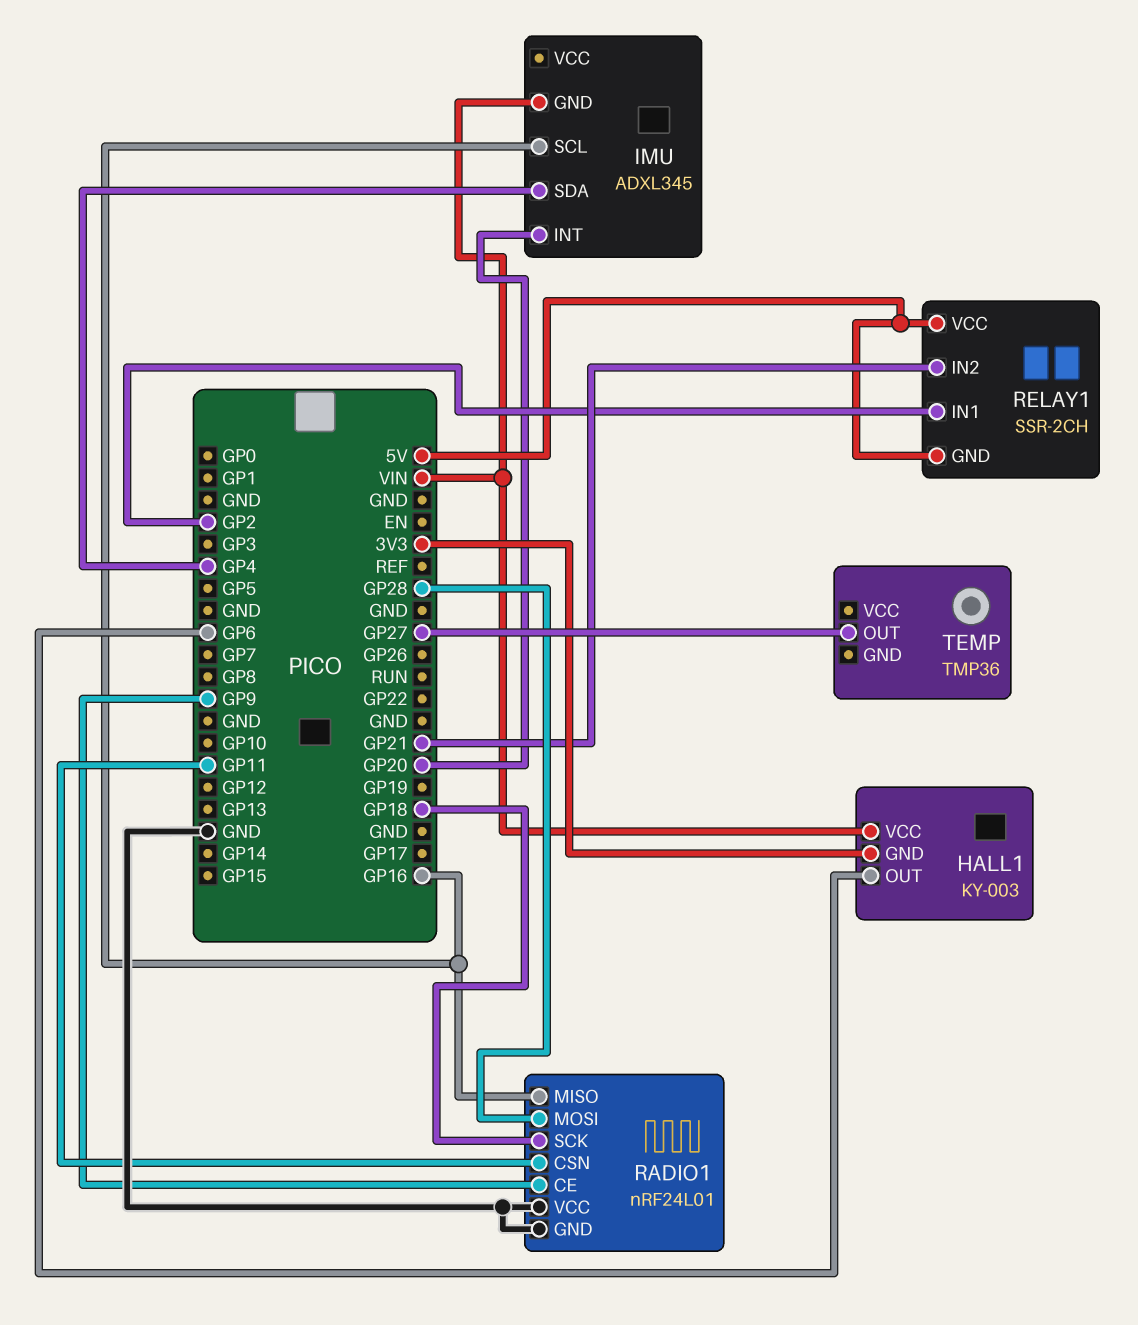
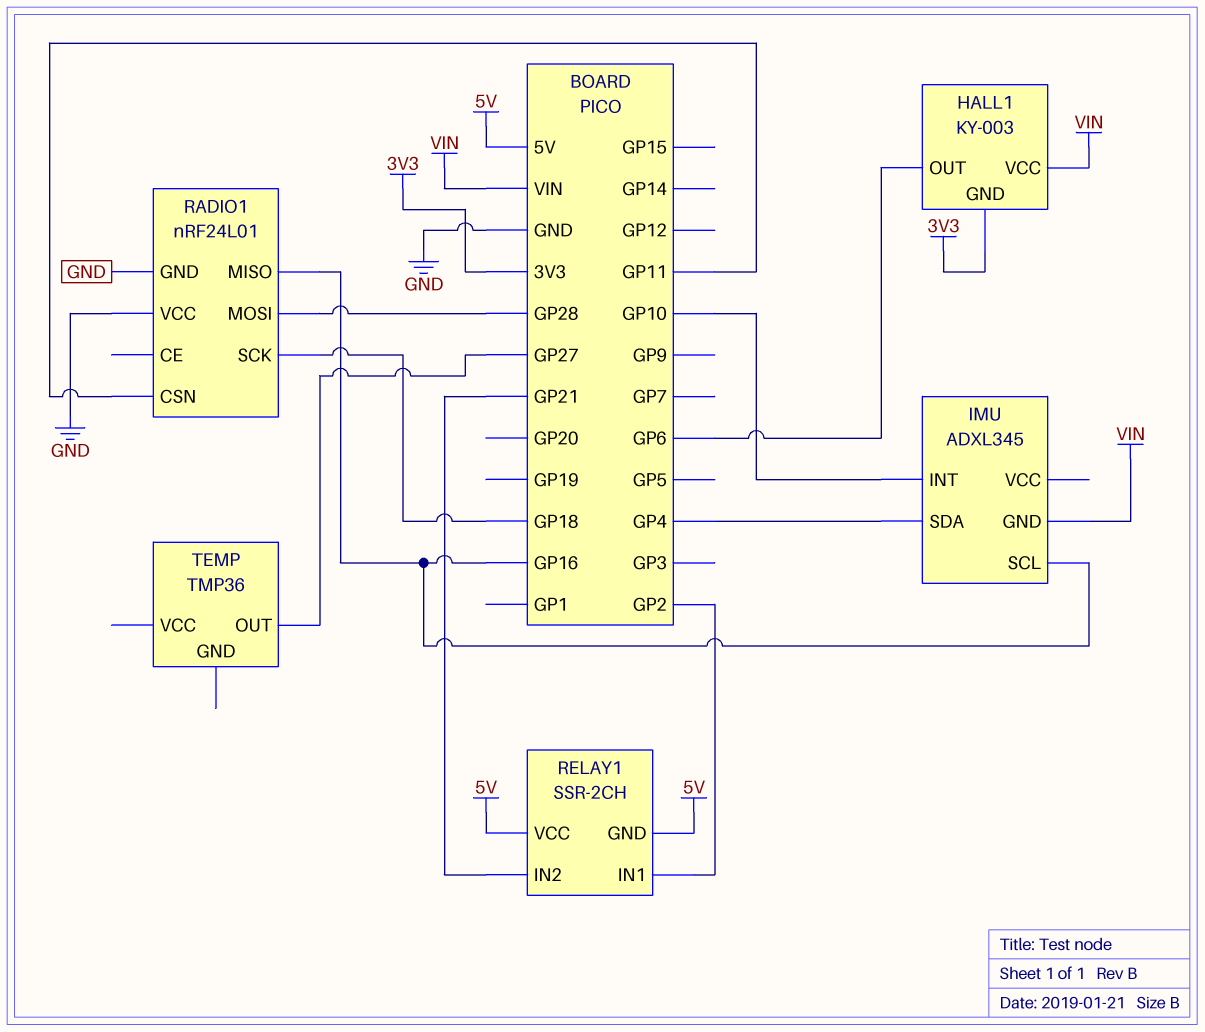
IMU pin INT: GP20 -> GP10
RADIO1 pin CE: GP9 -> none

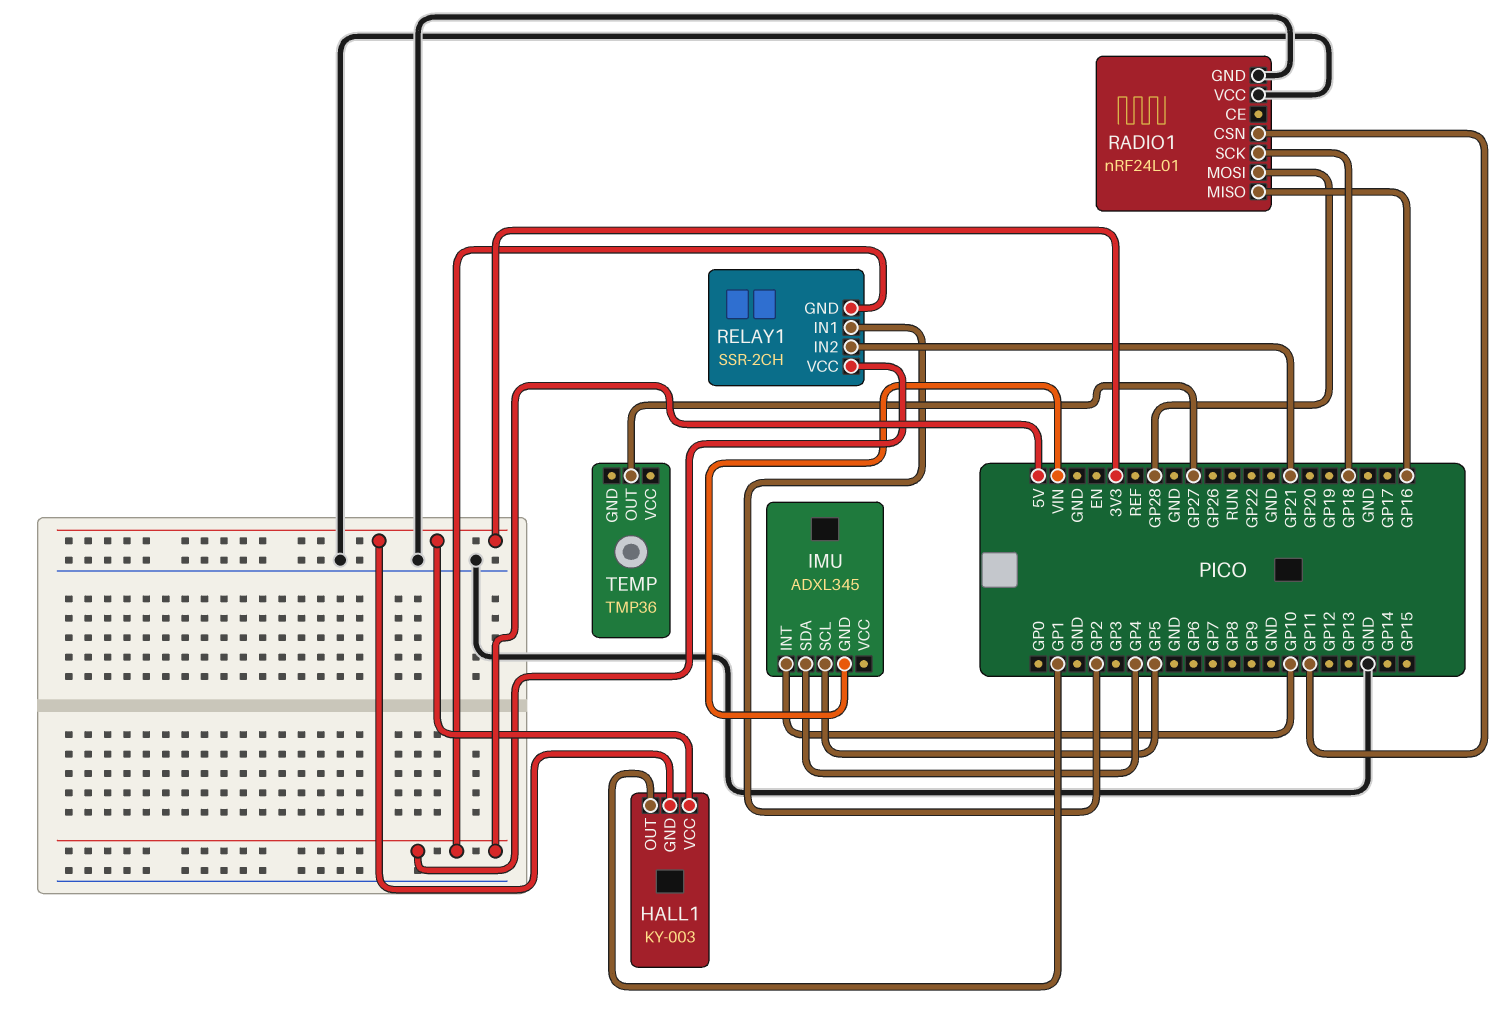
HALL1 pin OUT: GP6 -> GP1
HALL1 pin VCC: VIN -> 3V3
IMU pin SCL: GP16 -> GP5

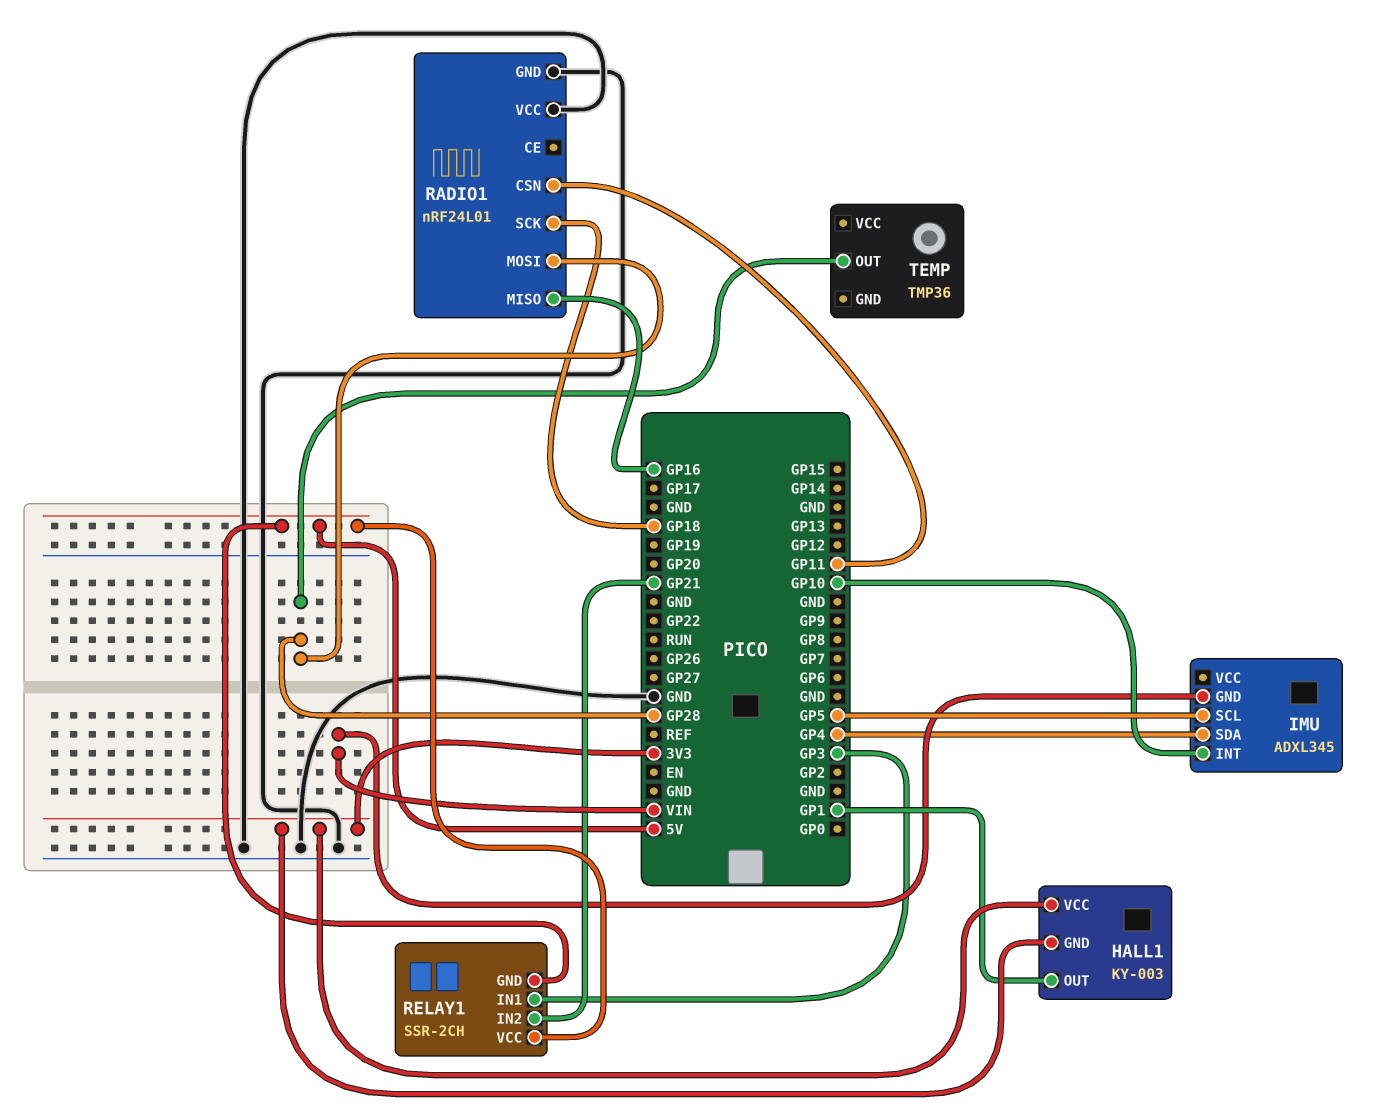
RELAY1 pin IN1: GP2 -> GP3
TEMP pin OUT: GP27 -> GP28

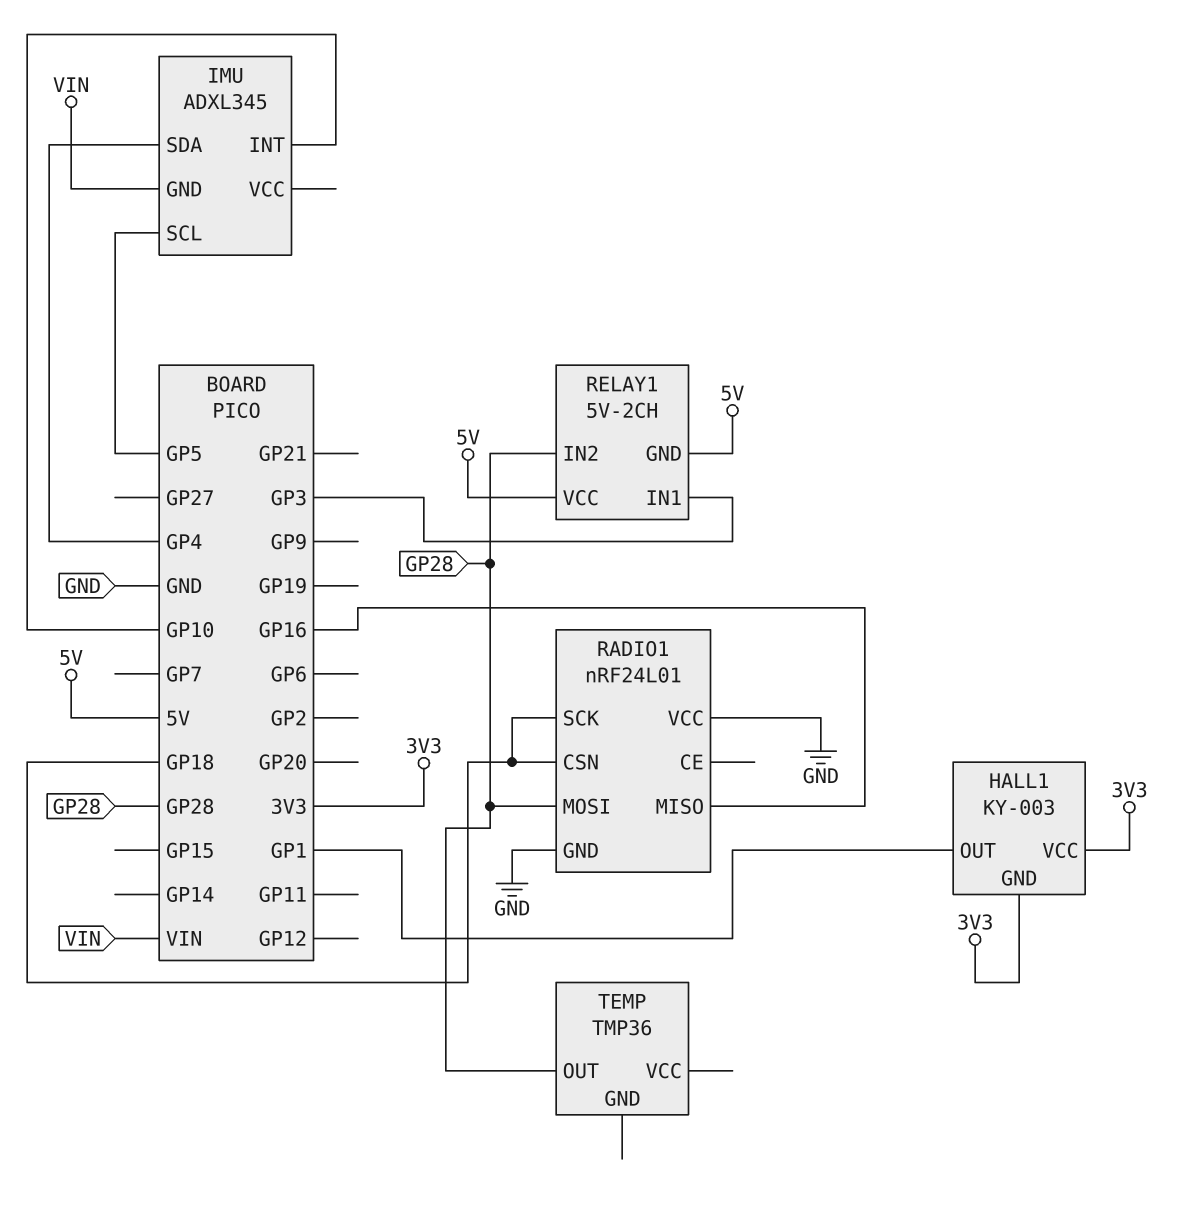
RADIO1 pin CSN: GP11 -> GP18
RELAY1: SSR-2CH -> 5V-2CH
RELAY1 pin IN2: GP21 -> GP28

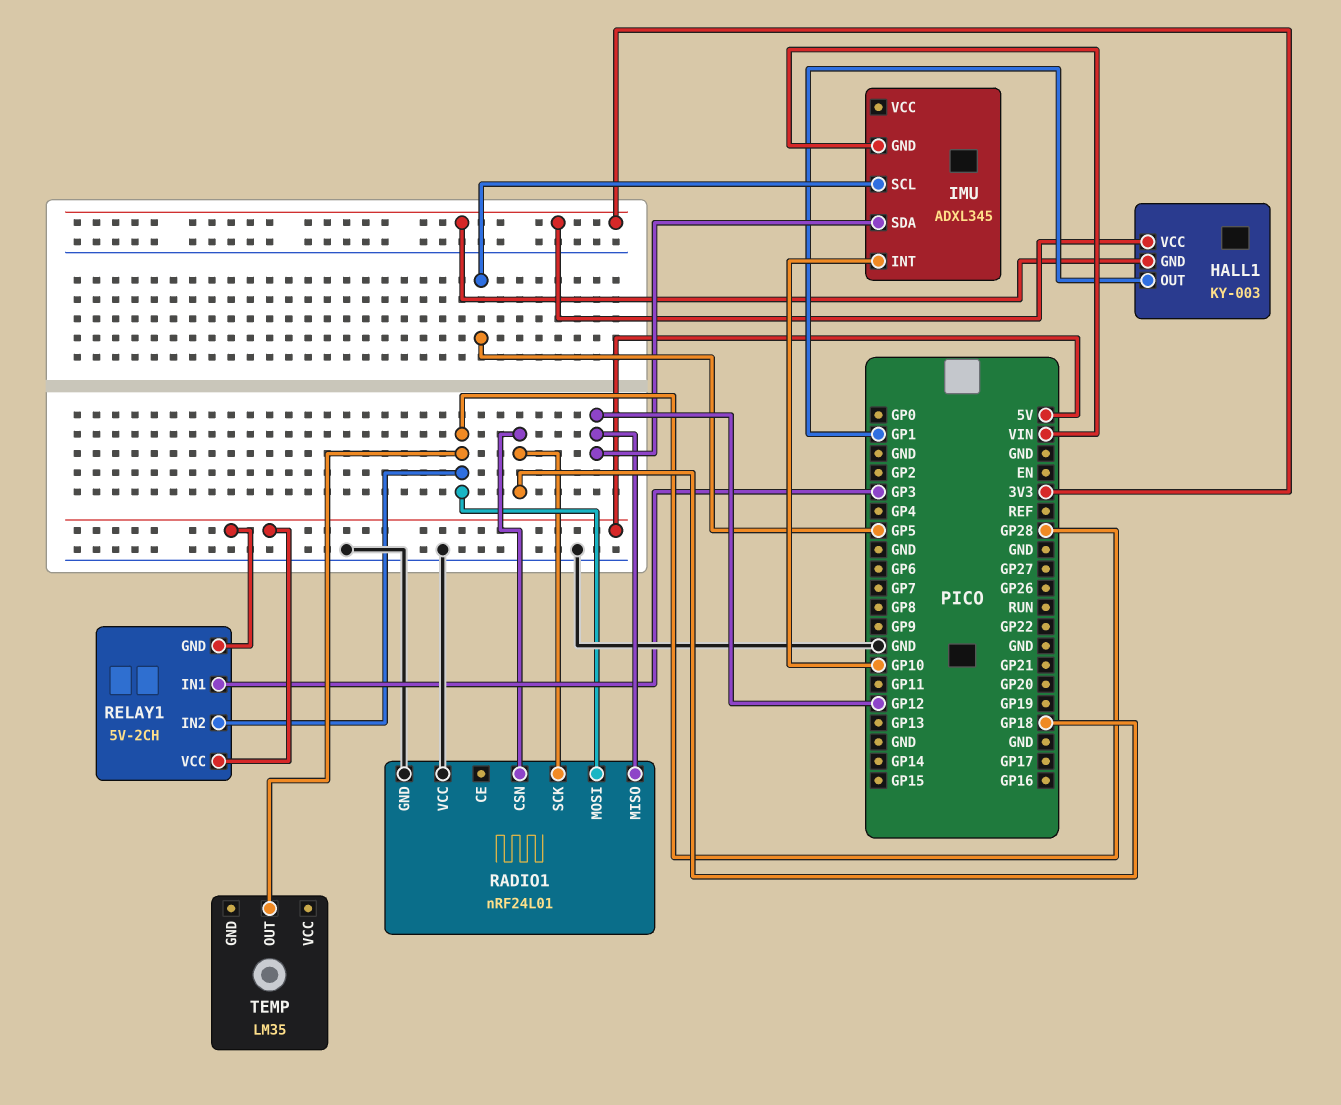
IMU pin SDA: GP4 -> GP12
RADIO1 pin MISO: GP16 -> GP12
TEMP: TMP36 -> LM35

